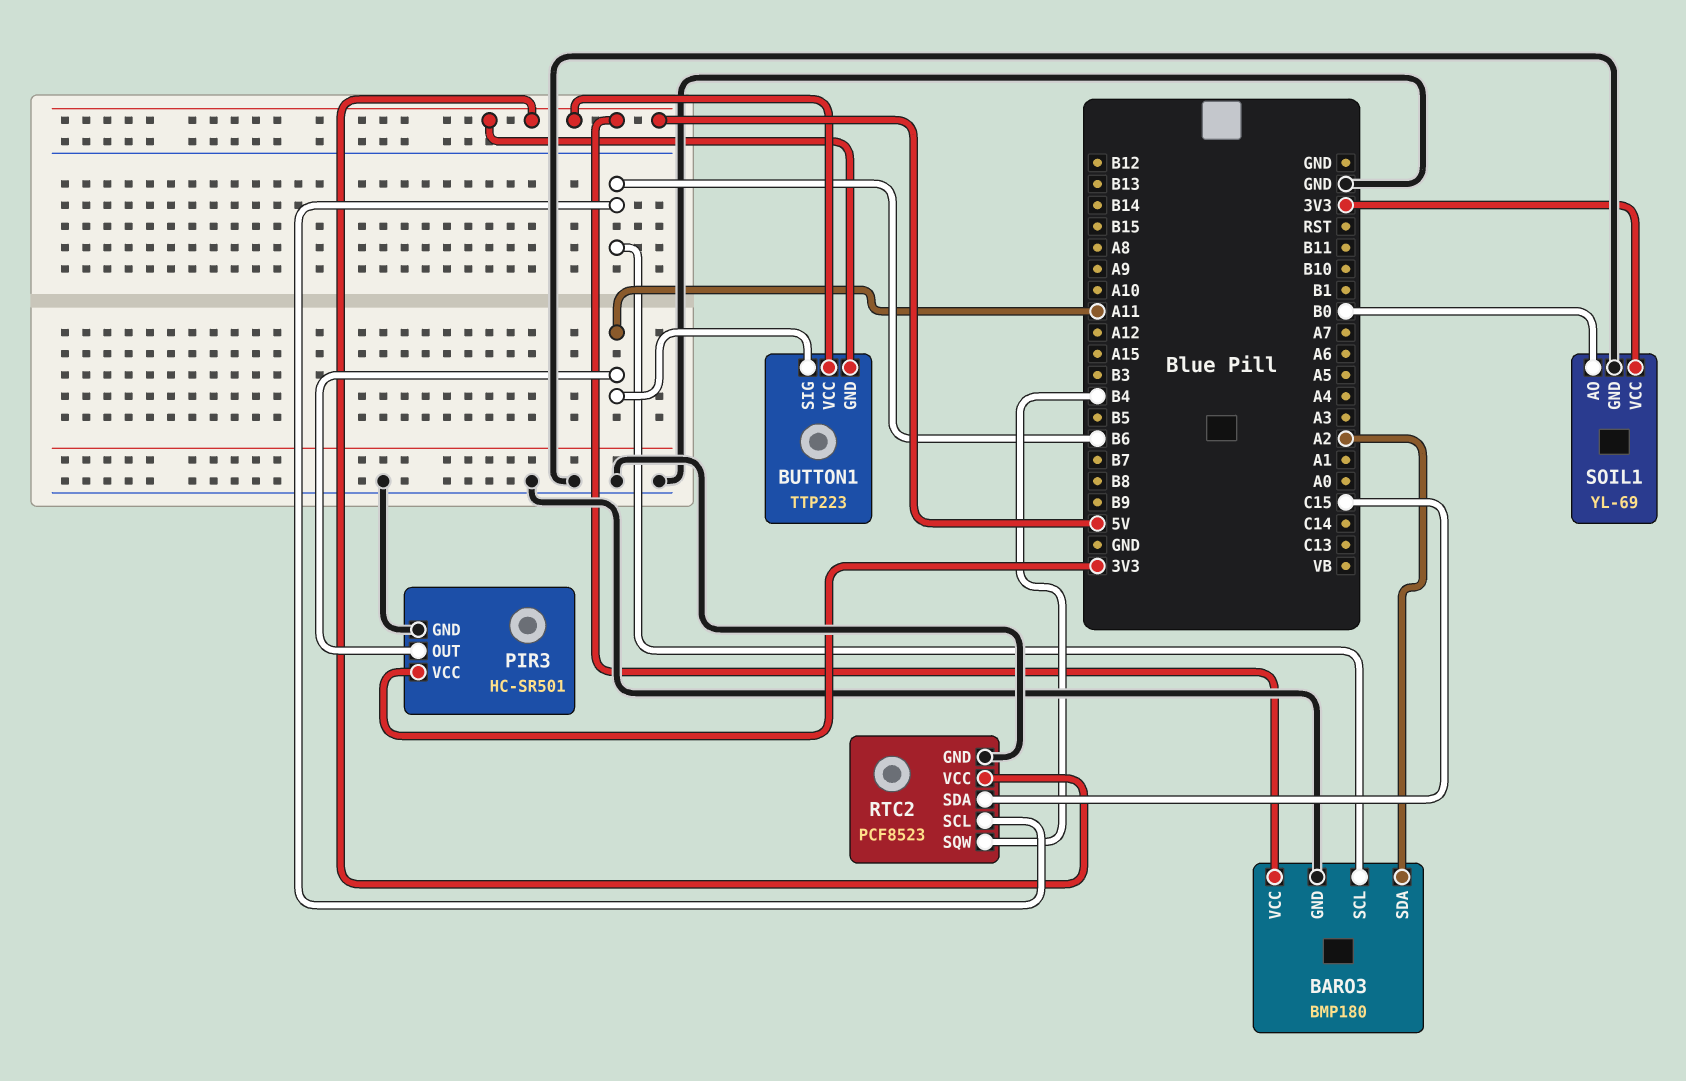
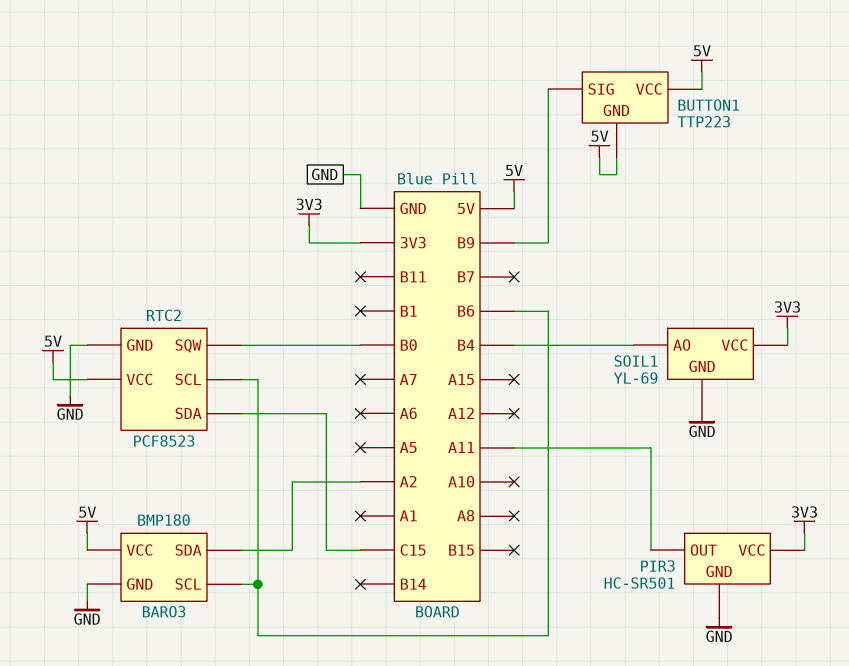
BUTTON1 pin SIG: A11 -> B9
RTC2 pin SQW: B4 -> B0
SOIL1 pin AO: B0 -> B4

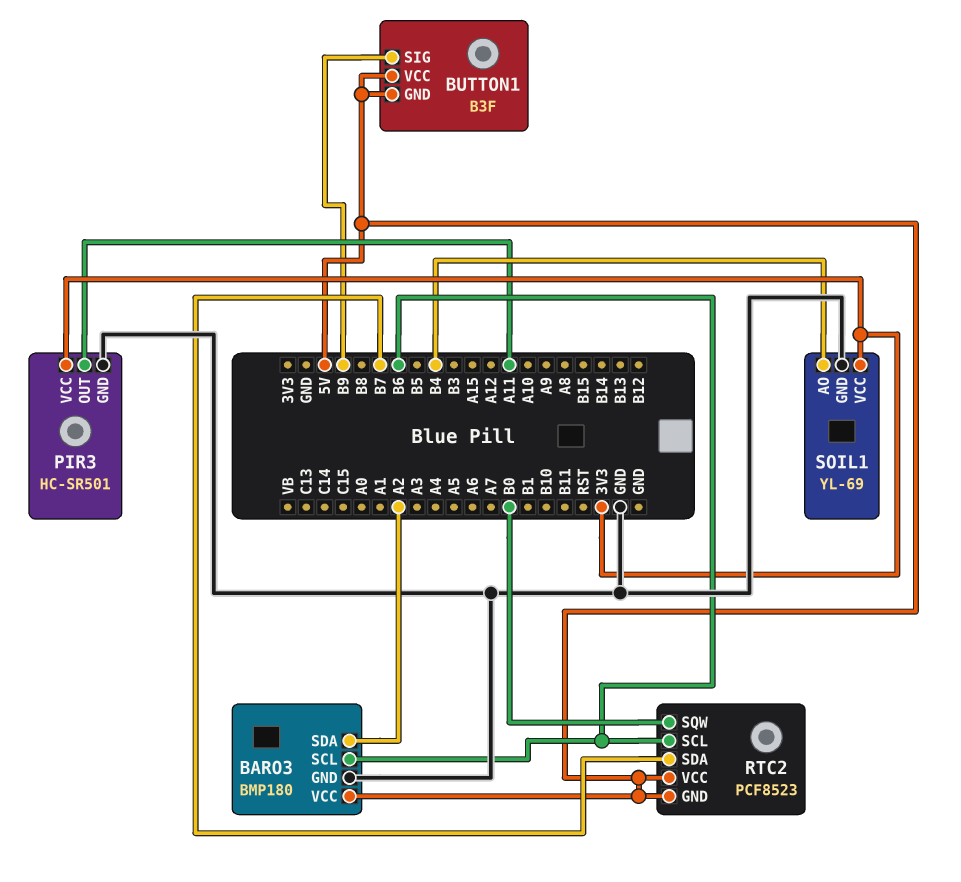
BUTTON1: TTP223 -> B3F
RTC2 pin GND: GND -> 5V
RTC2 pin SDA: C15 -> B7

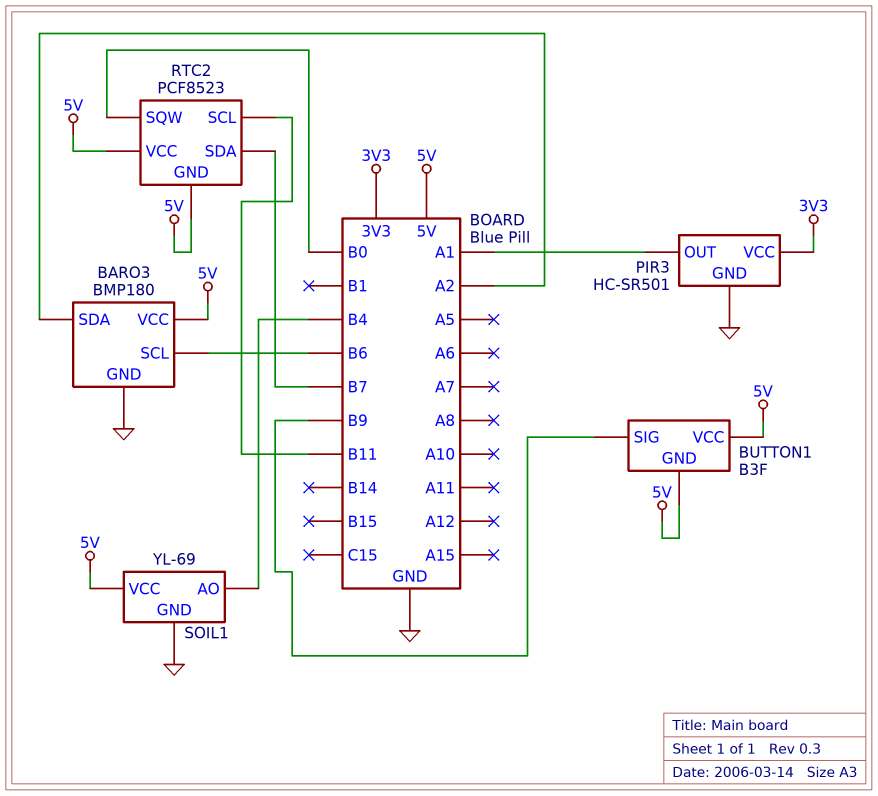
PIR3 pin OUT: A11 -> A1
RTC2 pin SCL: B6 -> B11
SOIL1 pin VCC: 3V3 -> 5V

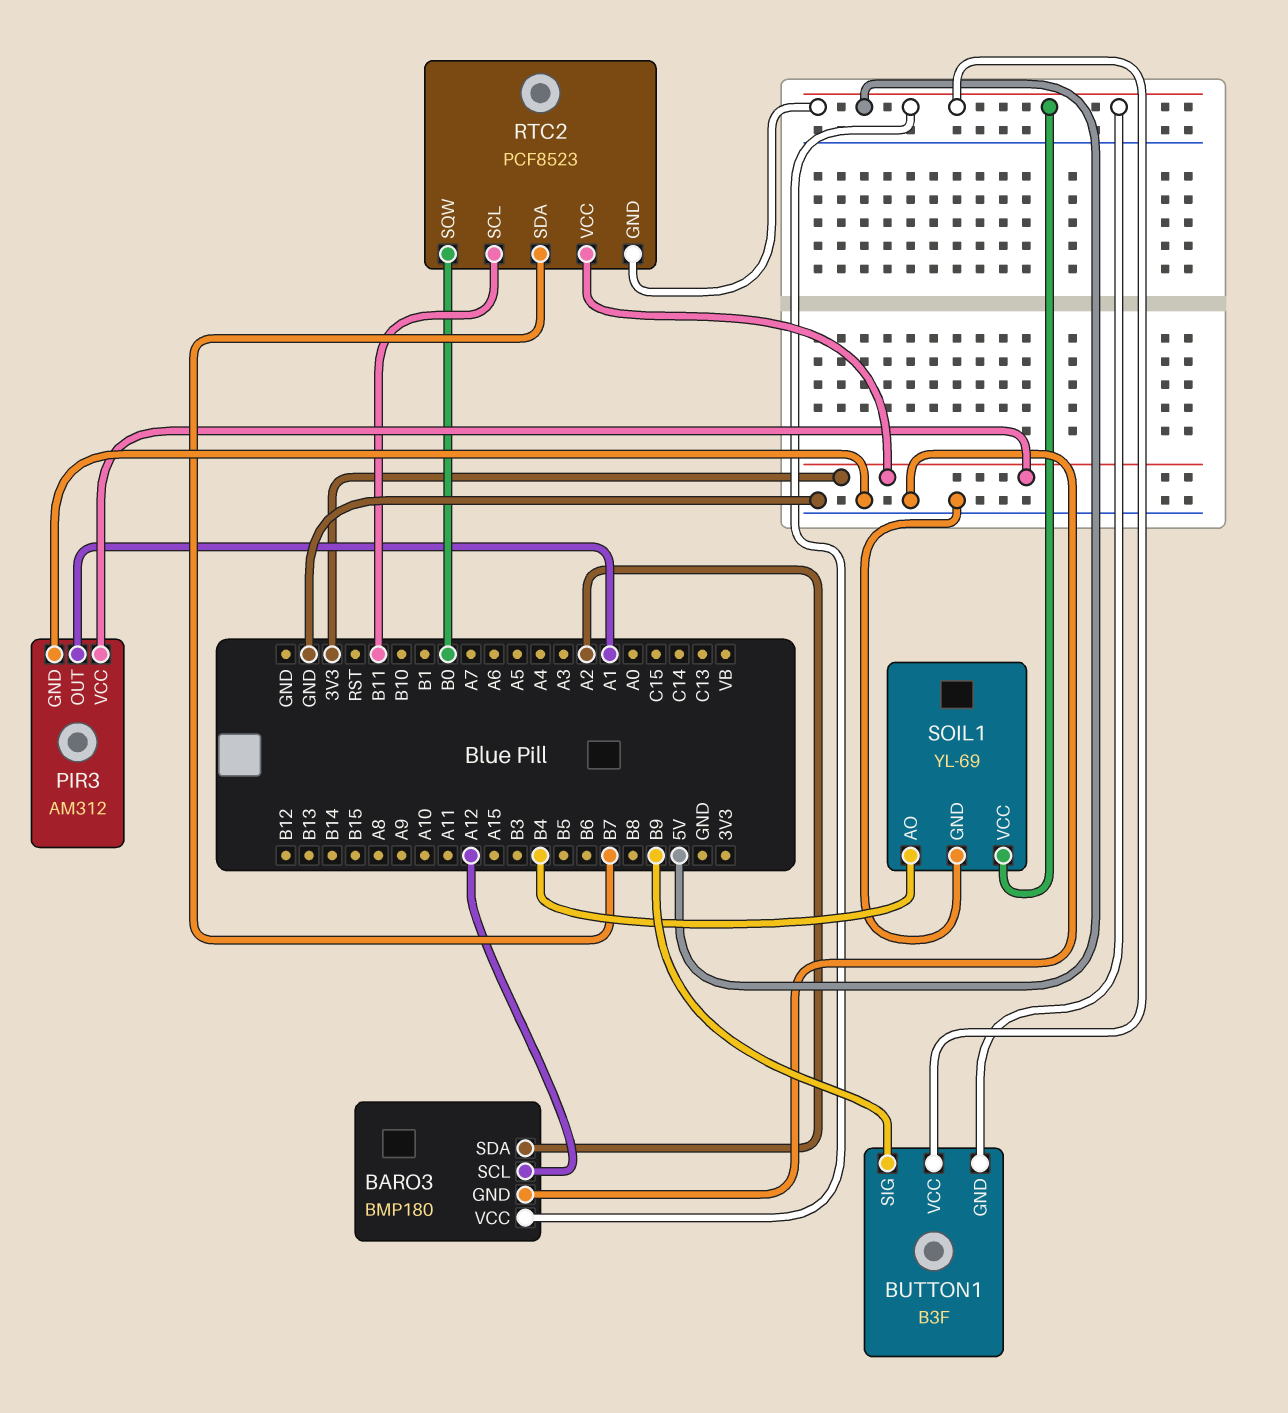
BARO3 pin SCL: B6 -> A12
PIR3: HC-SR501 -> AM312
RTC2 pin VCC: 5V -> 3V3

